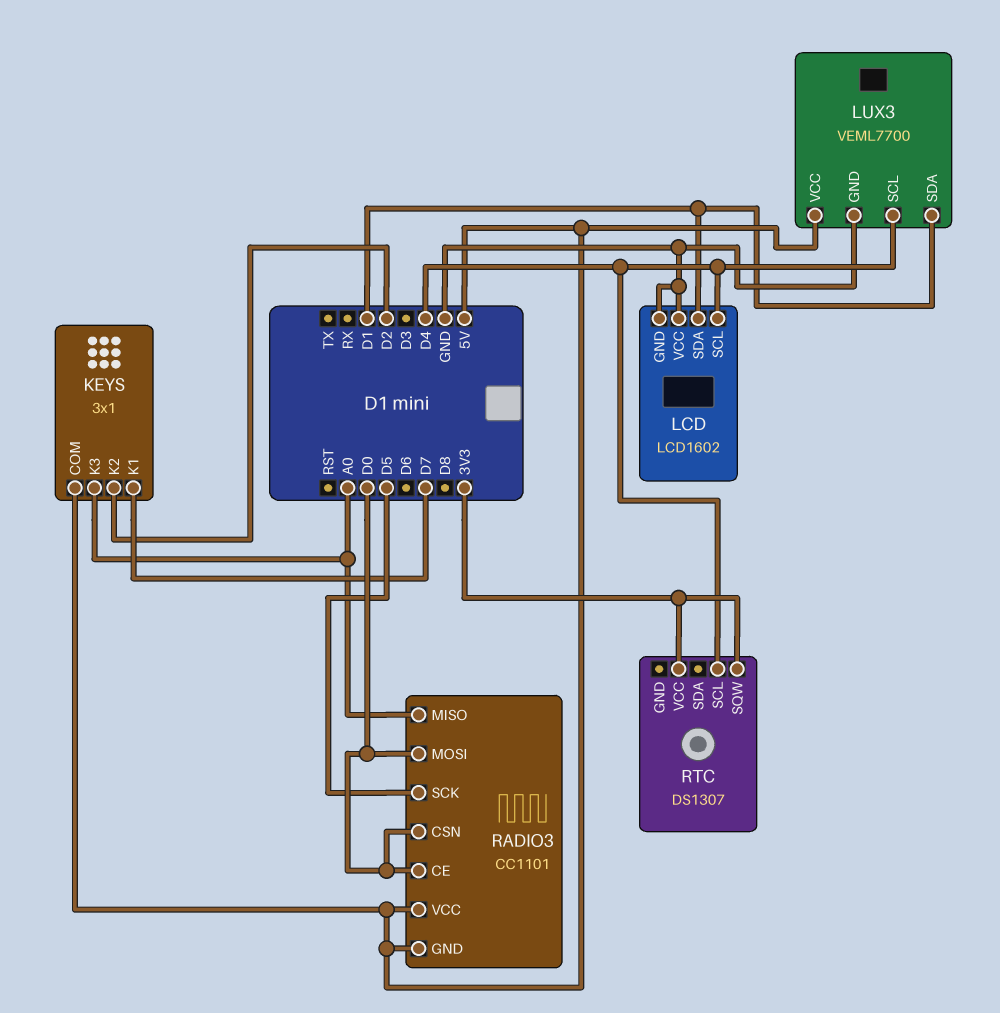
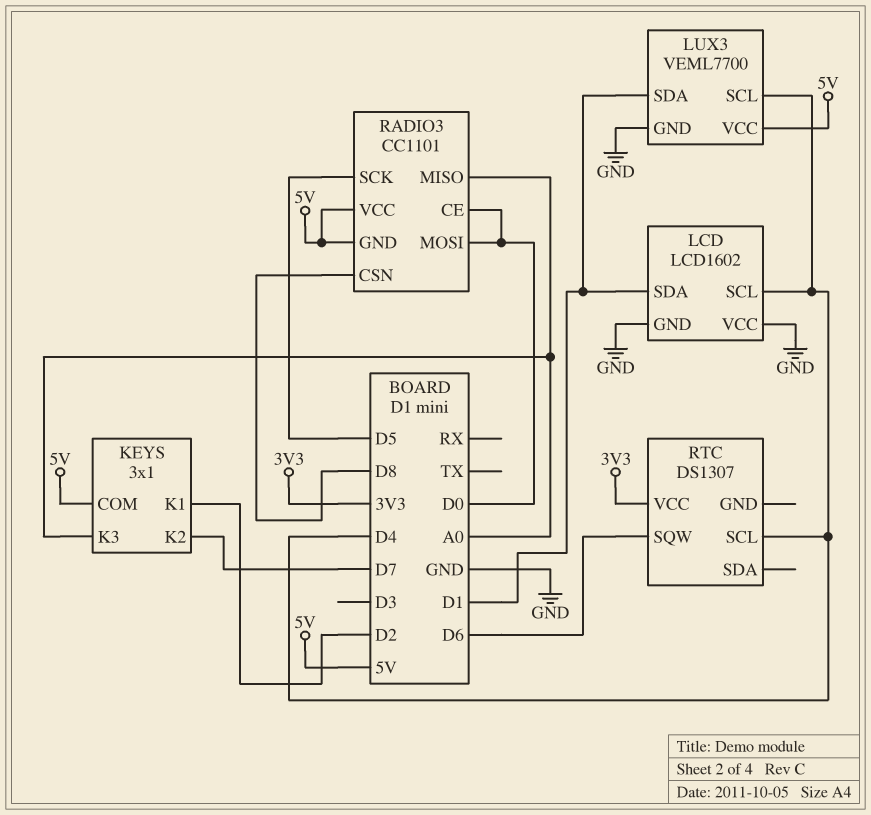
KEYS pin K1: D7 -> D2
KEYS pin K2: D2 -> D7
RADIO3 pin CSN: D0 -> D8
RTC pin SQW: 3V3 -> D6

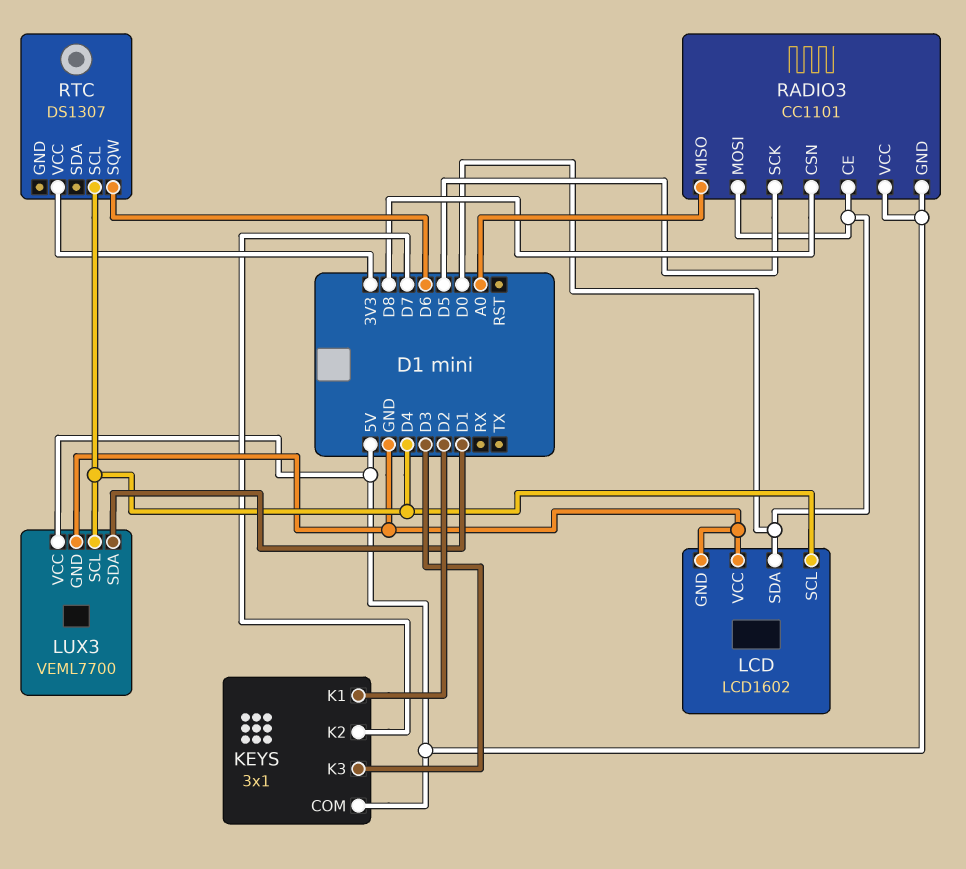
KEYS pin K3: A0 -> D3
LCD pin SDA: D1 -> D0

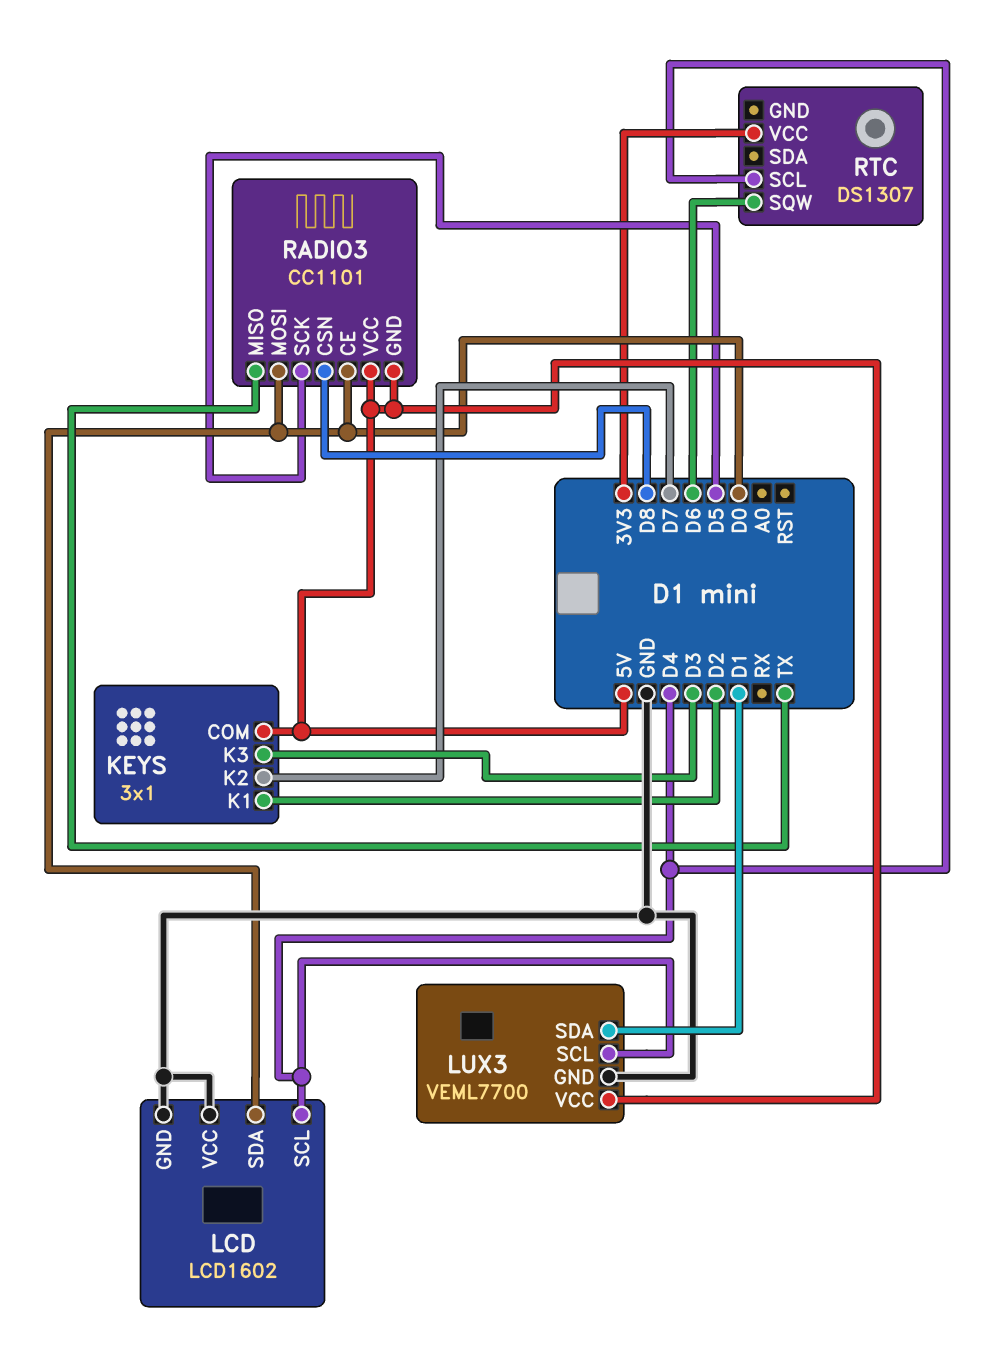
RADIO3 pin MISO: A0 -> TX

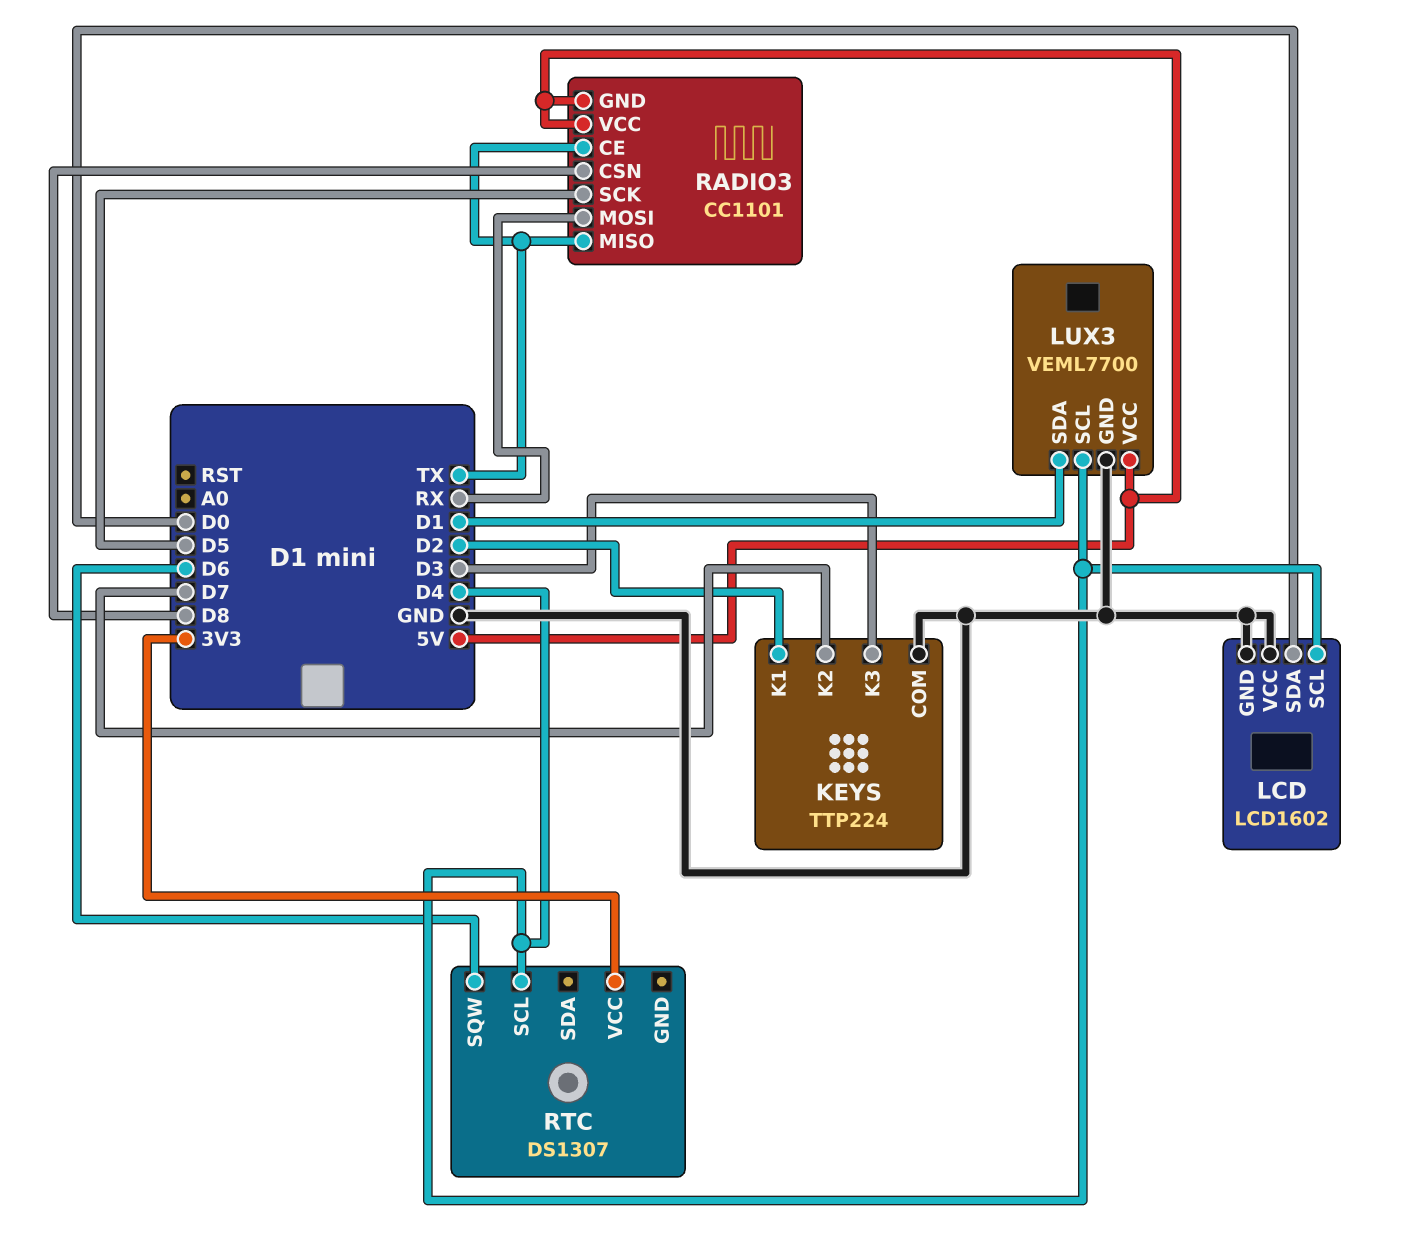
KEYS: 3x1 -> TTP224
KEYS pin COM: 5V -> GND
RADIO3 pin CE: D0 -> TX
RADIO3 pin MOSI: D0 -> RX

